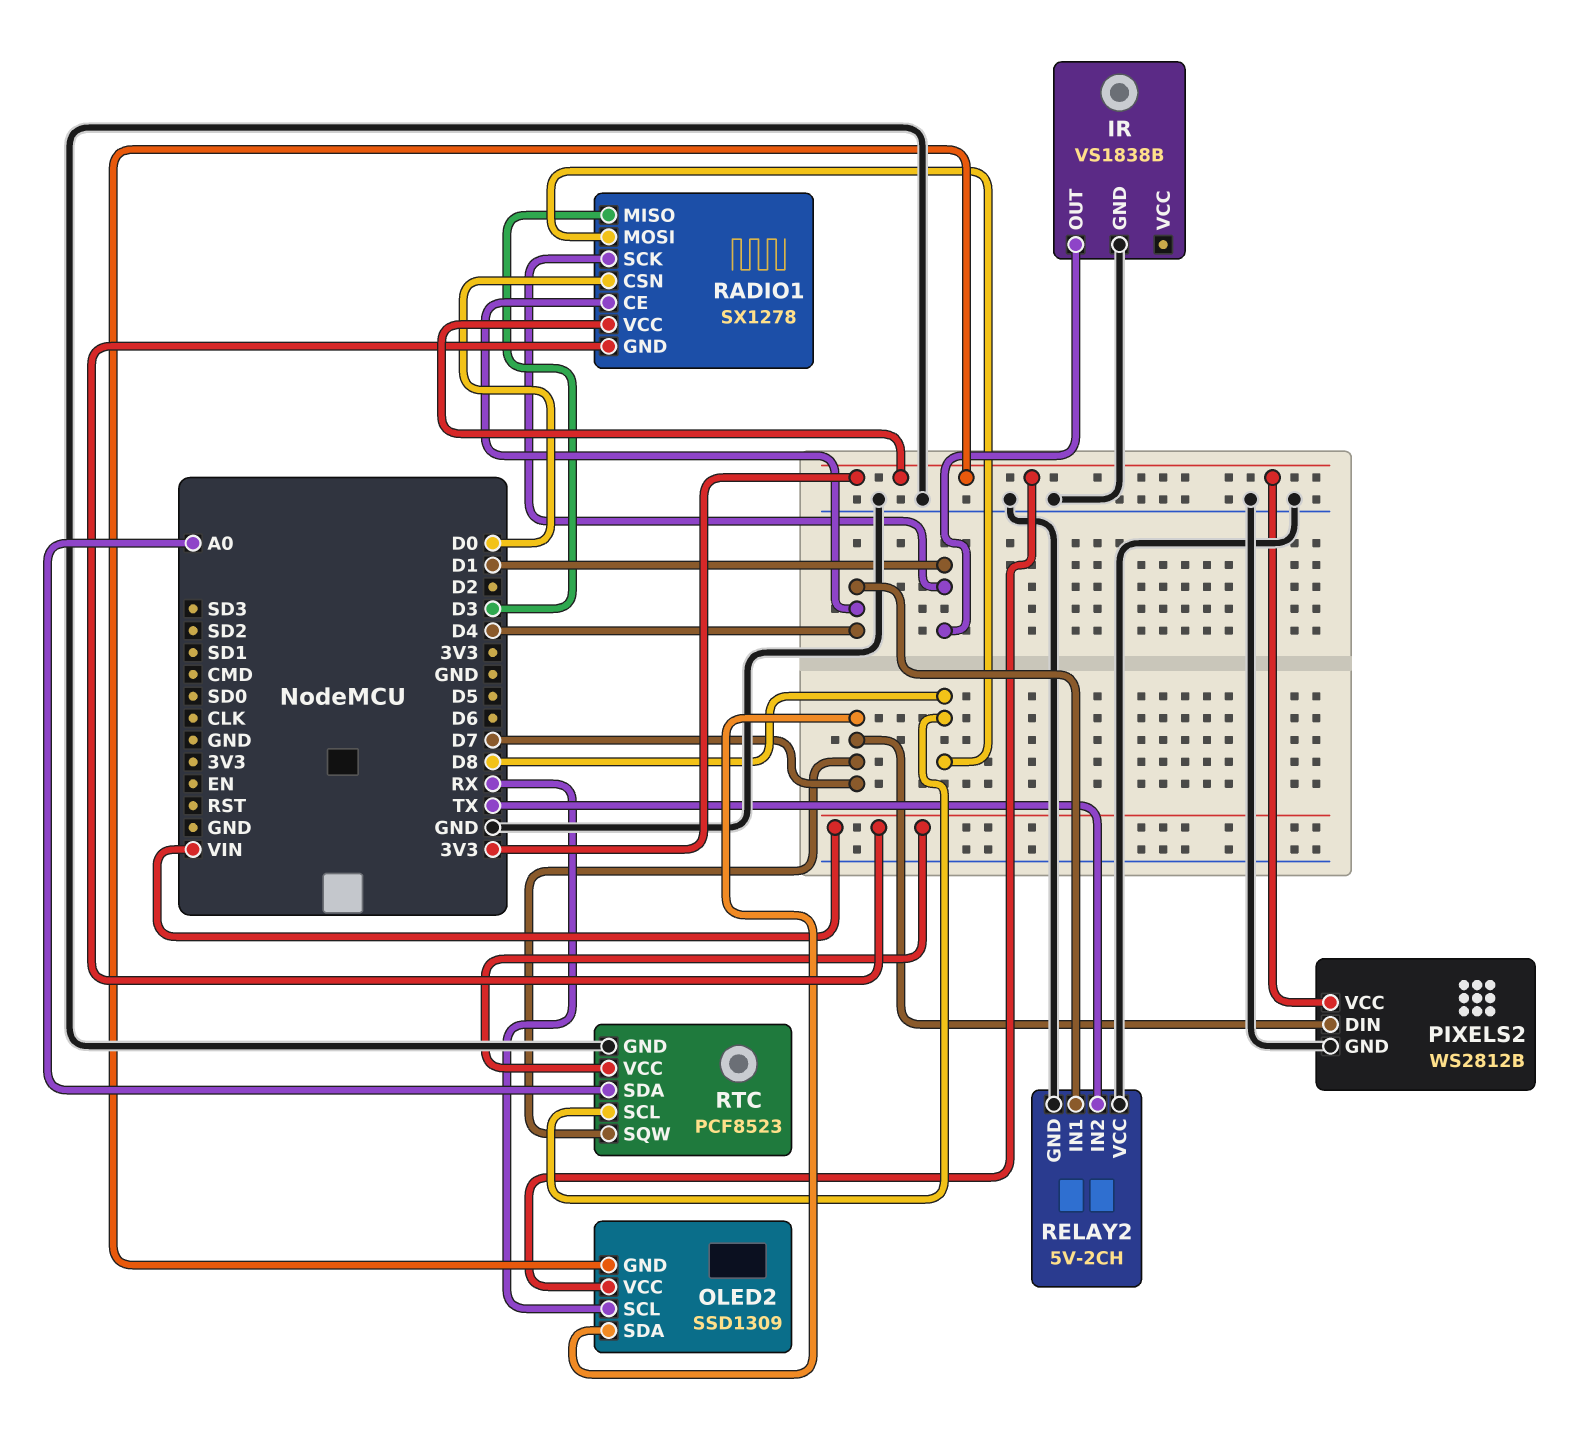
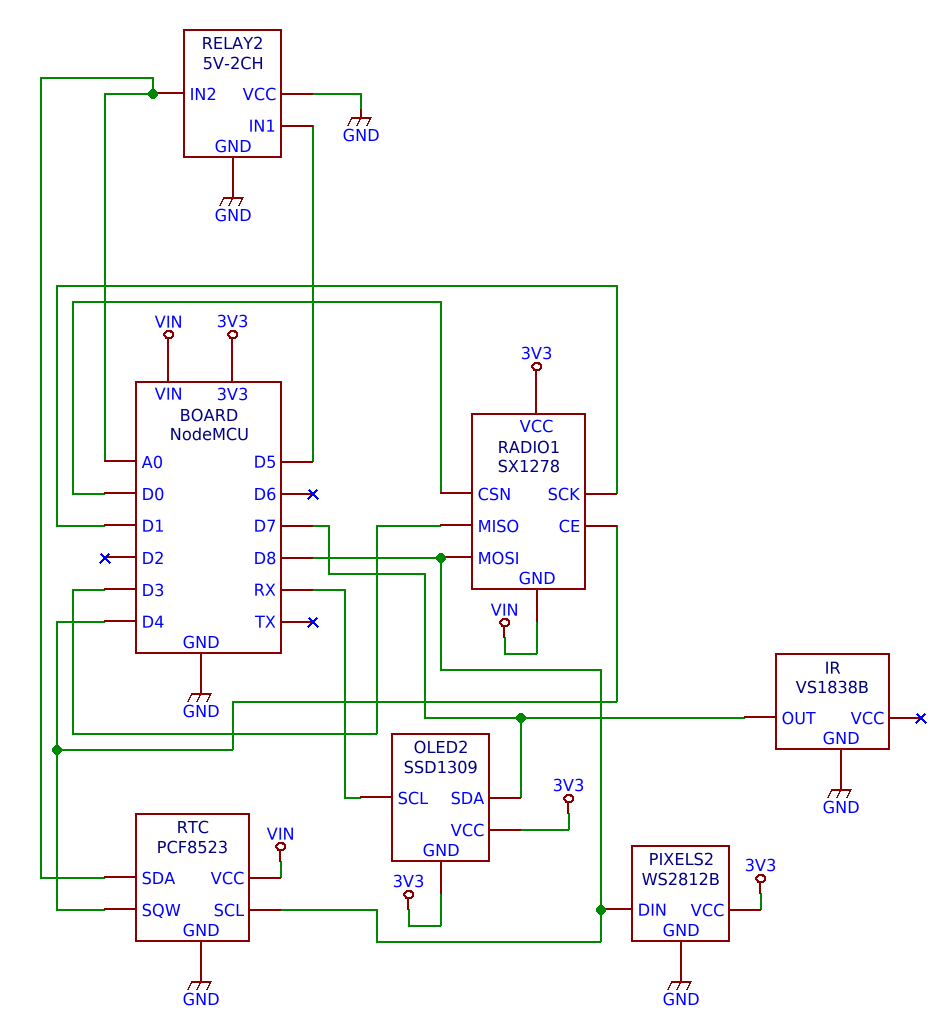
IR pin OUT: D1 -> D7
PIXELS2 pin DIN: D7 -> D8
RELAY2 pin IN1: D4 -> D5
RELAY2 pin IN2: TX -> A0
RTC pin SQW: D7 -> D4

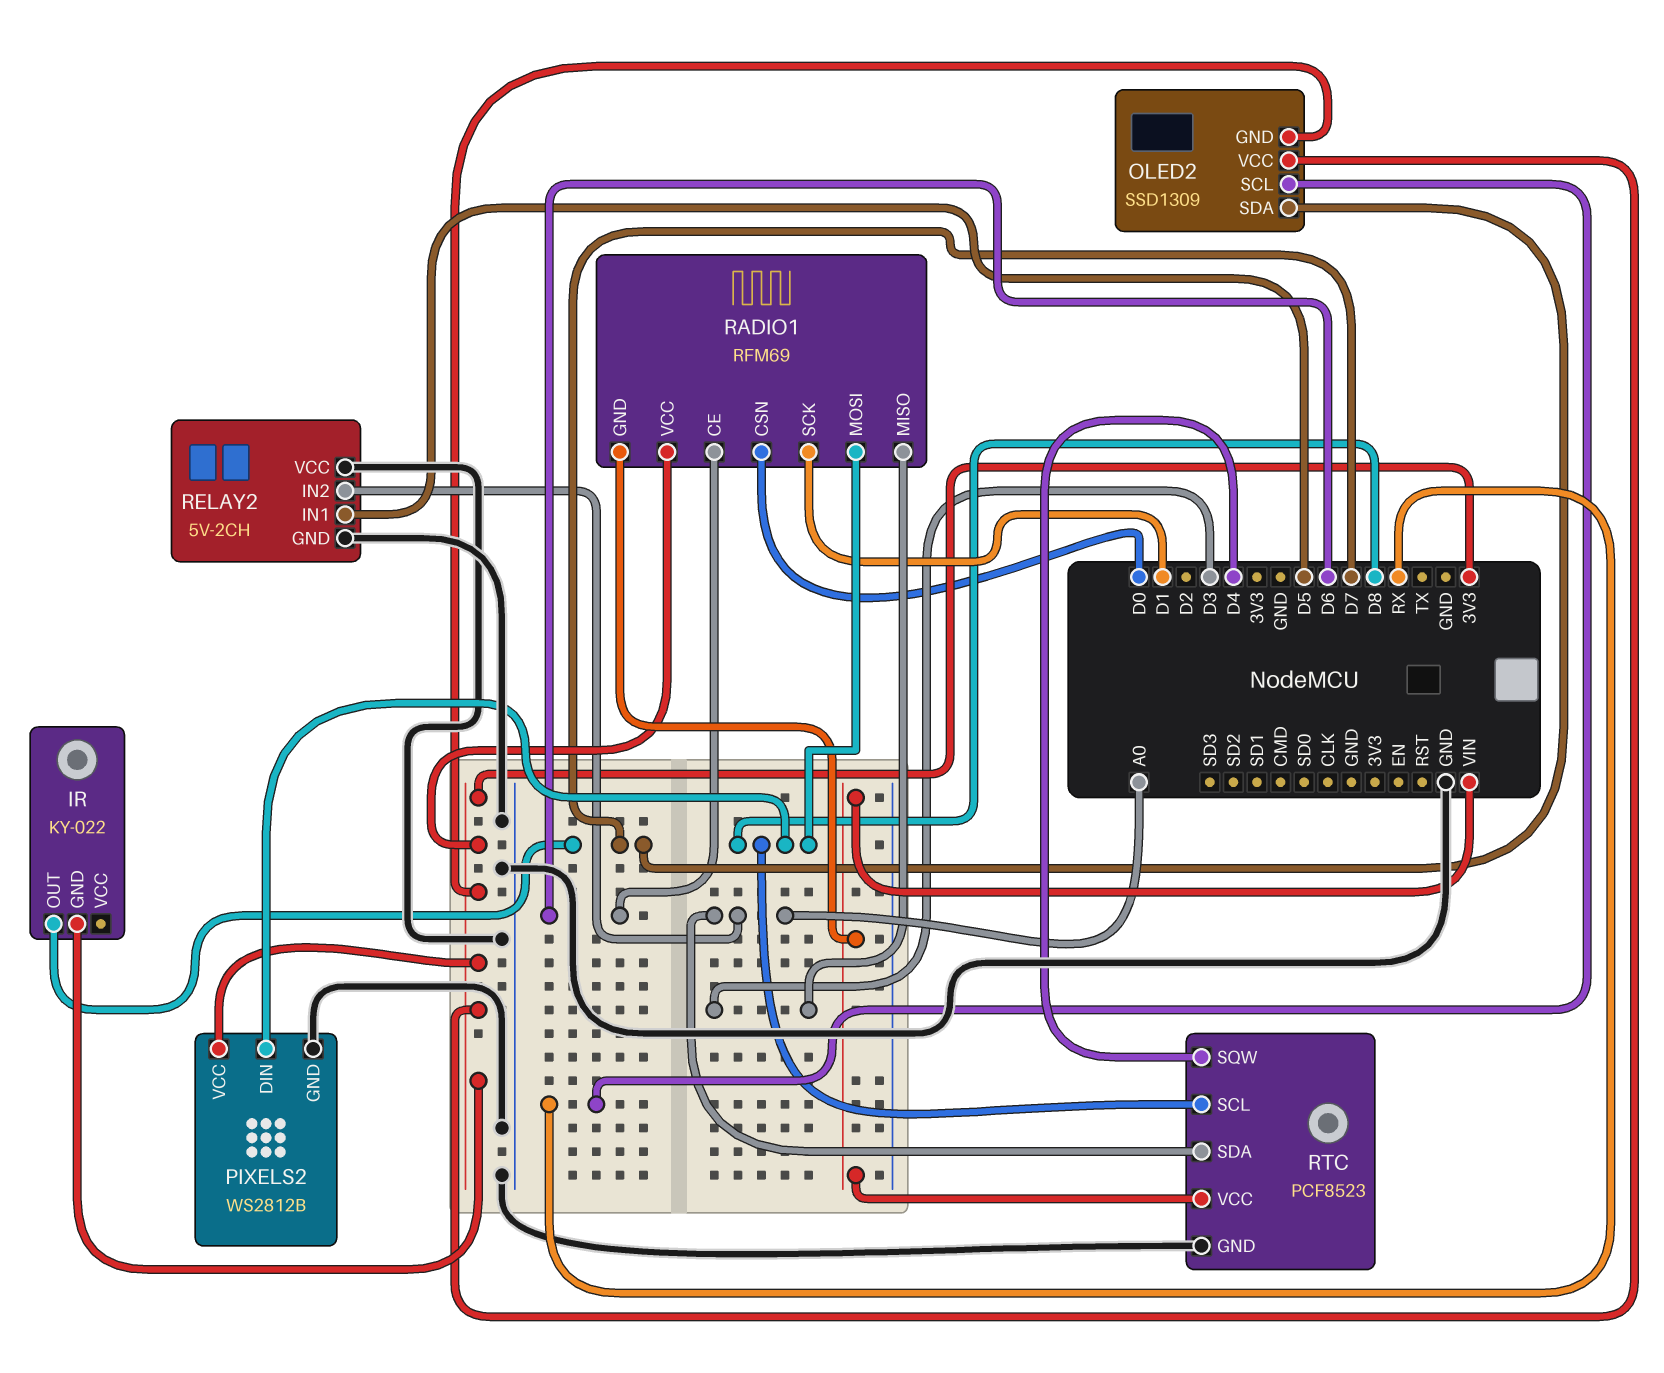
IR: VS1838B -> KY-022
IR pin GND: GND -> 3V3
RADIO1: SX1278 -> RFM69
RADIO1 pin CE: D4 -> D6

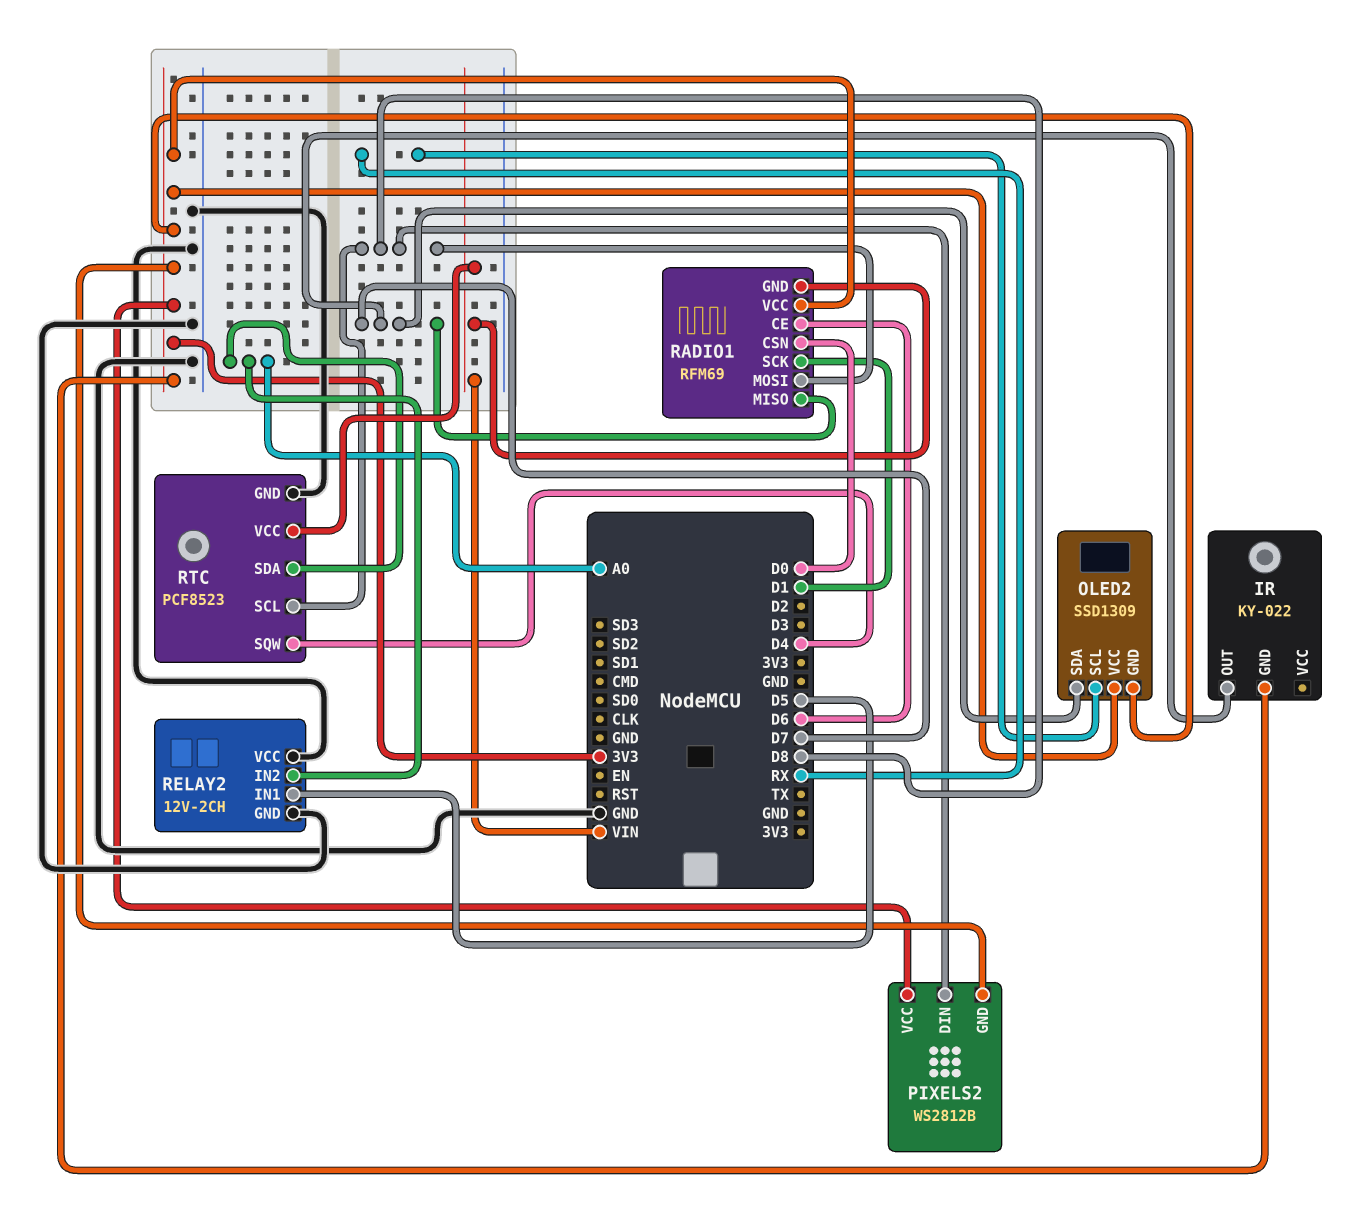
PIXELS2 pin GND: GND -> 3V3
RADIO1 pin MISO: D3 -> D7
RELAY2: 5V-2CH -> 12V-2CH

